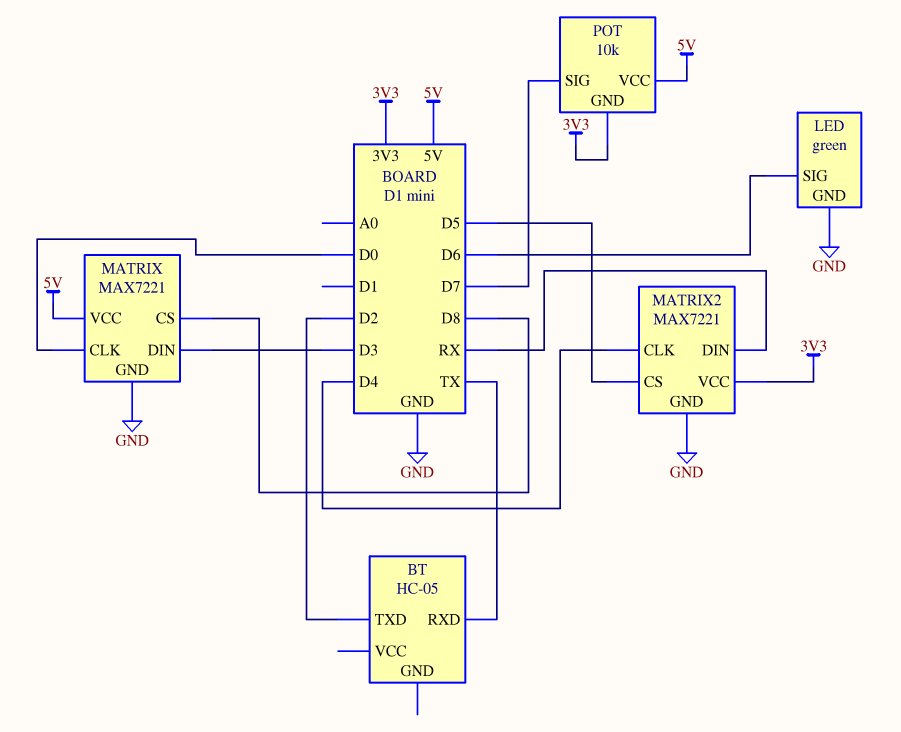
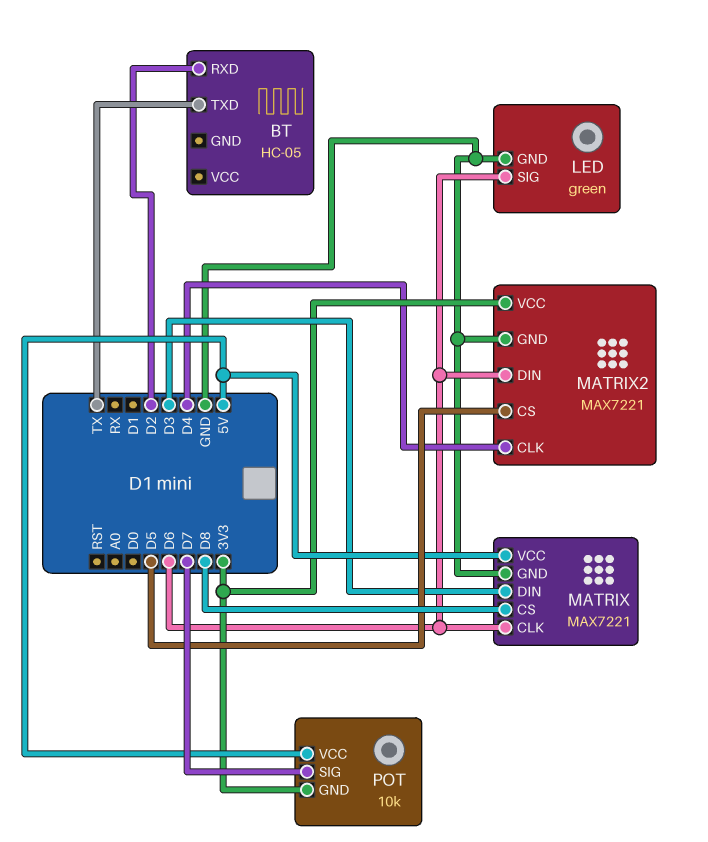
BT pin RXD: TX -> D2
BT pin TXD: D2 -> TX
MATRIX pin CLK: D0 -> D6
MATRIX2 pin DIN: RX -> D6

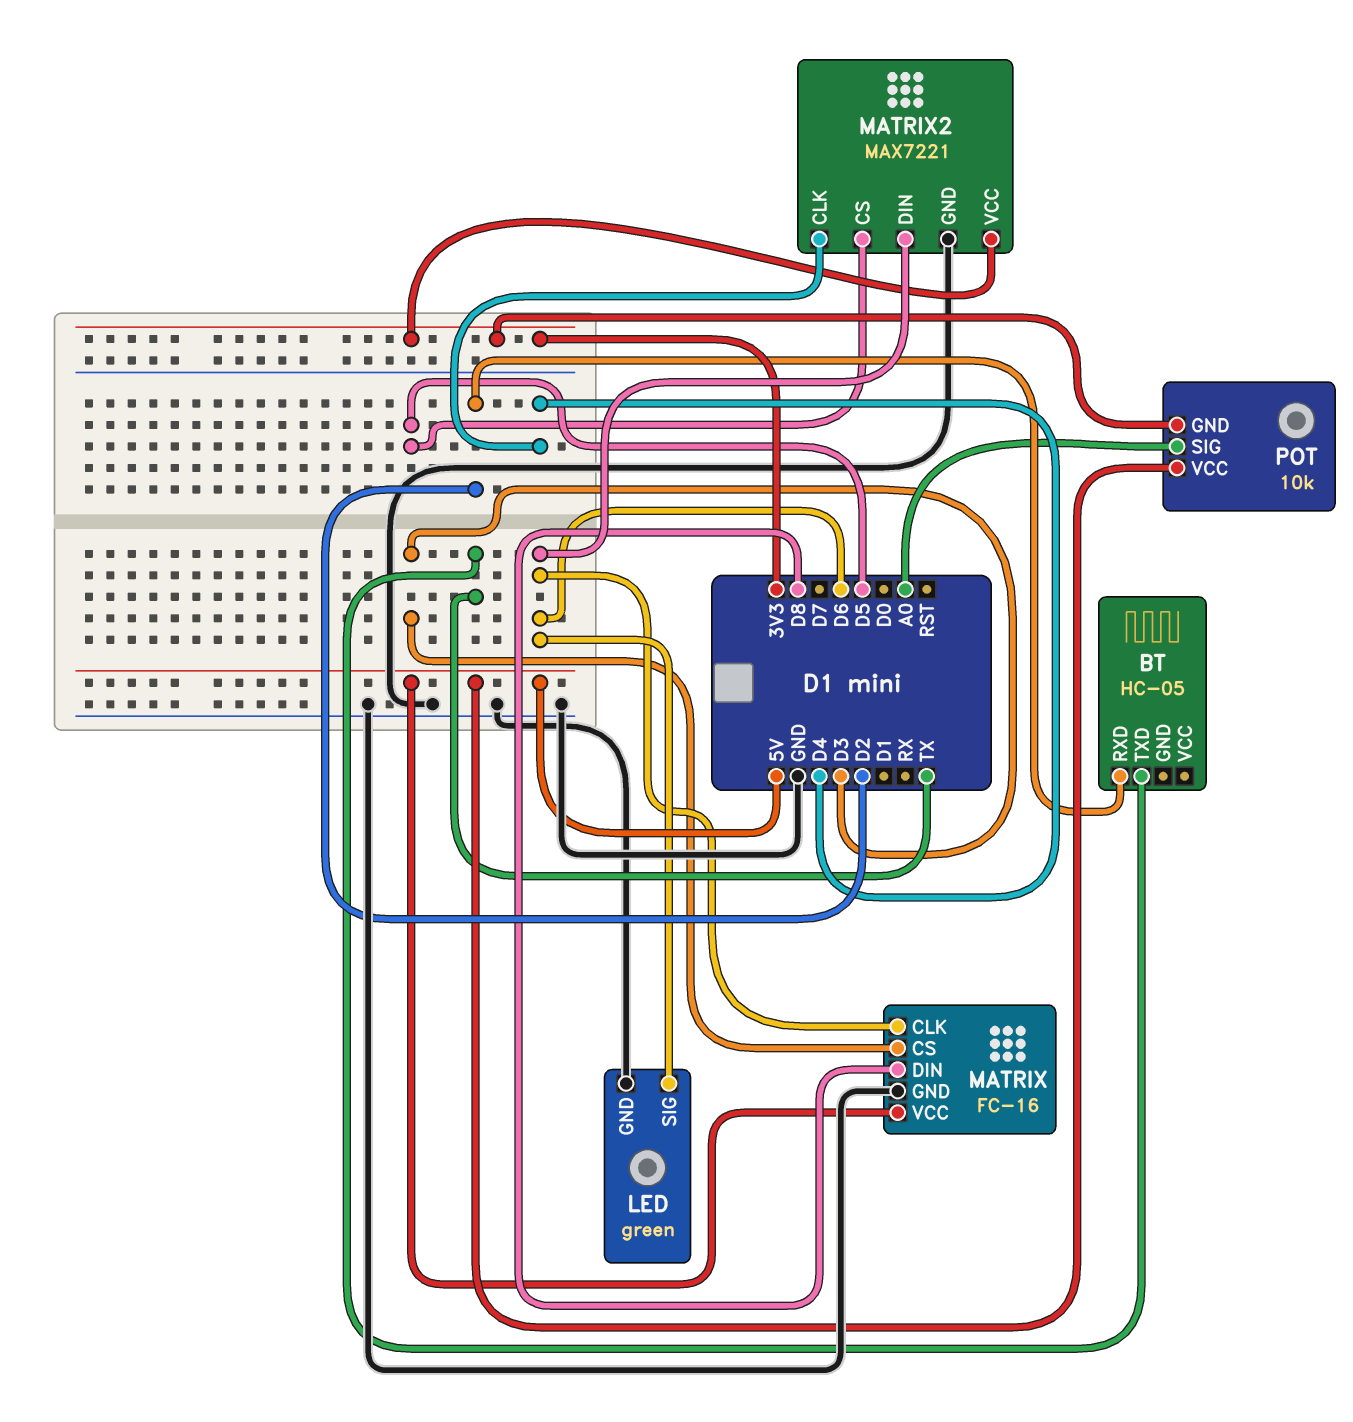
MATRIX: MAX7221 -> FC-16
MATRIX pin CS: D8 -> D3
MATRIX pin DIN: D3 -> D8
POT pin SIG: D7 -> A0

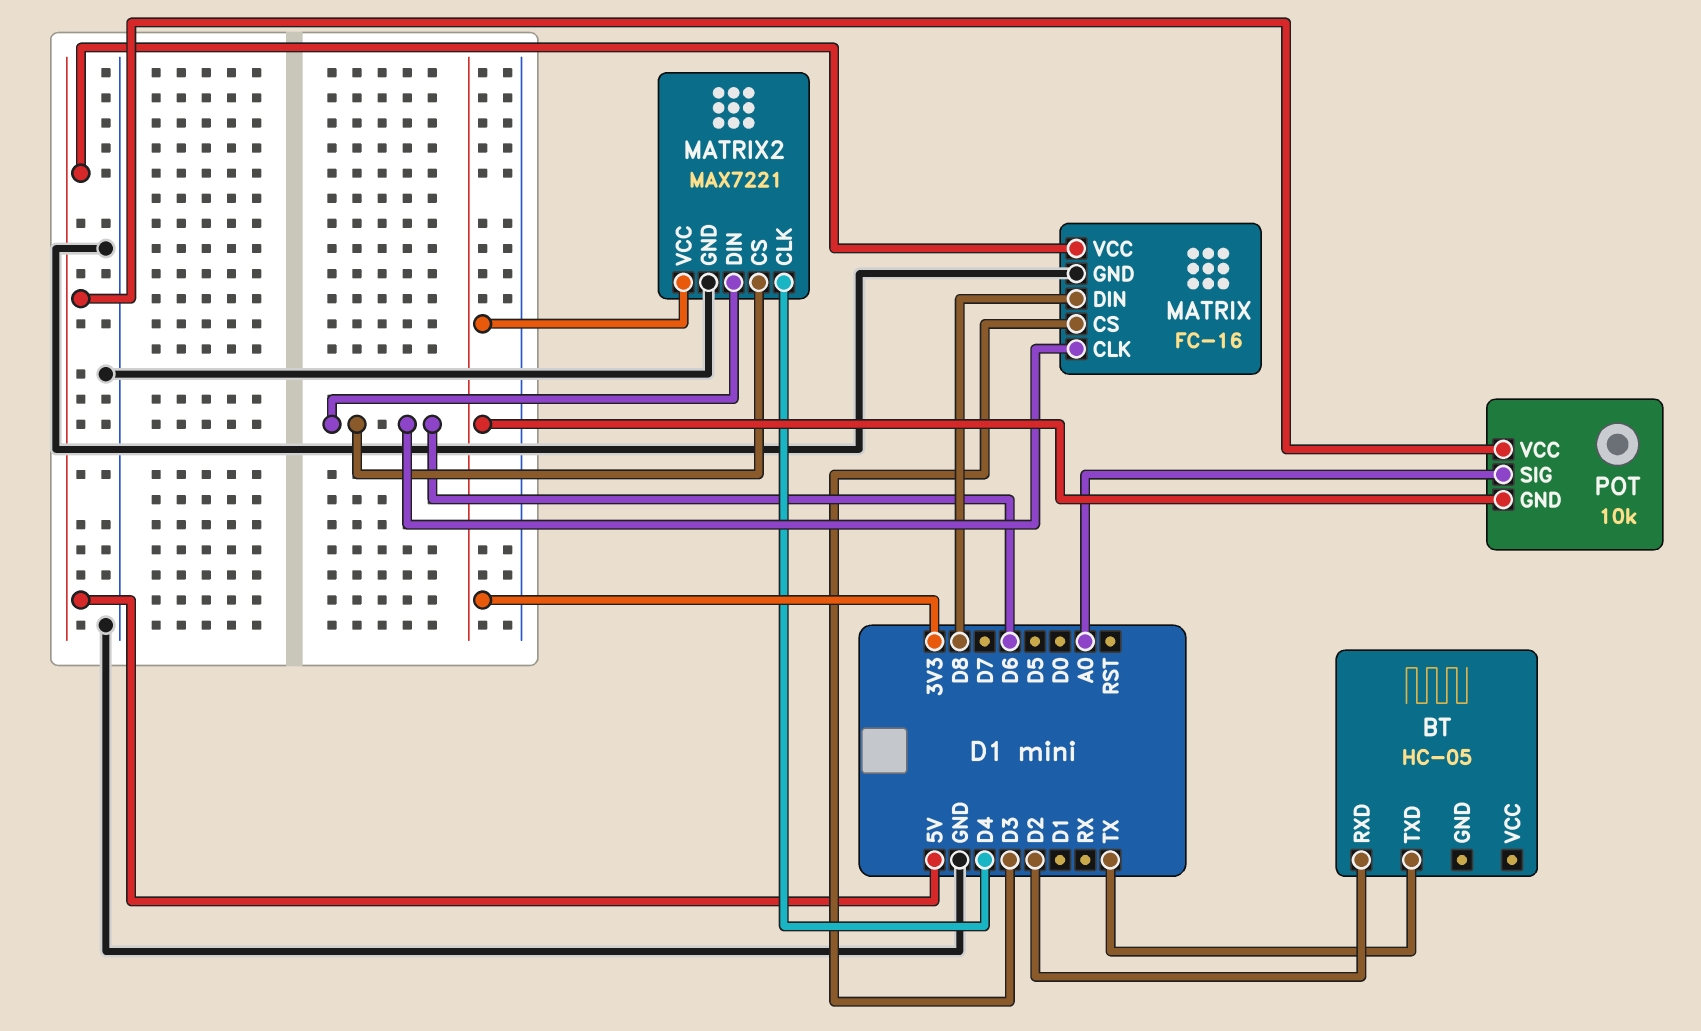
LED: green -> none
LED pin GND: GND -> none
LED pin SIG: D6 -> none
MATRIX2 pin CS: D5 -> D6

